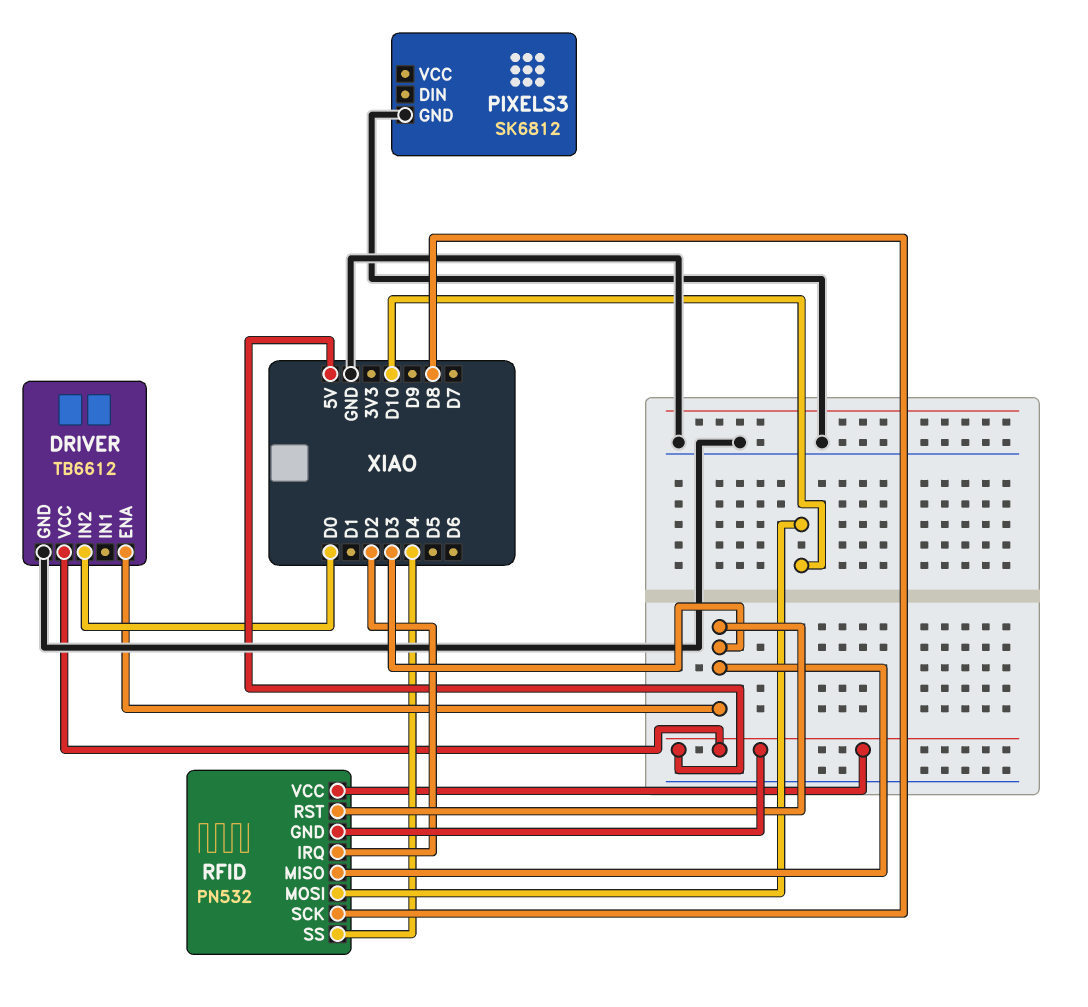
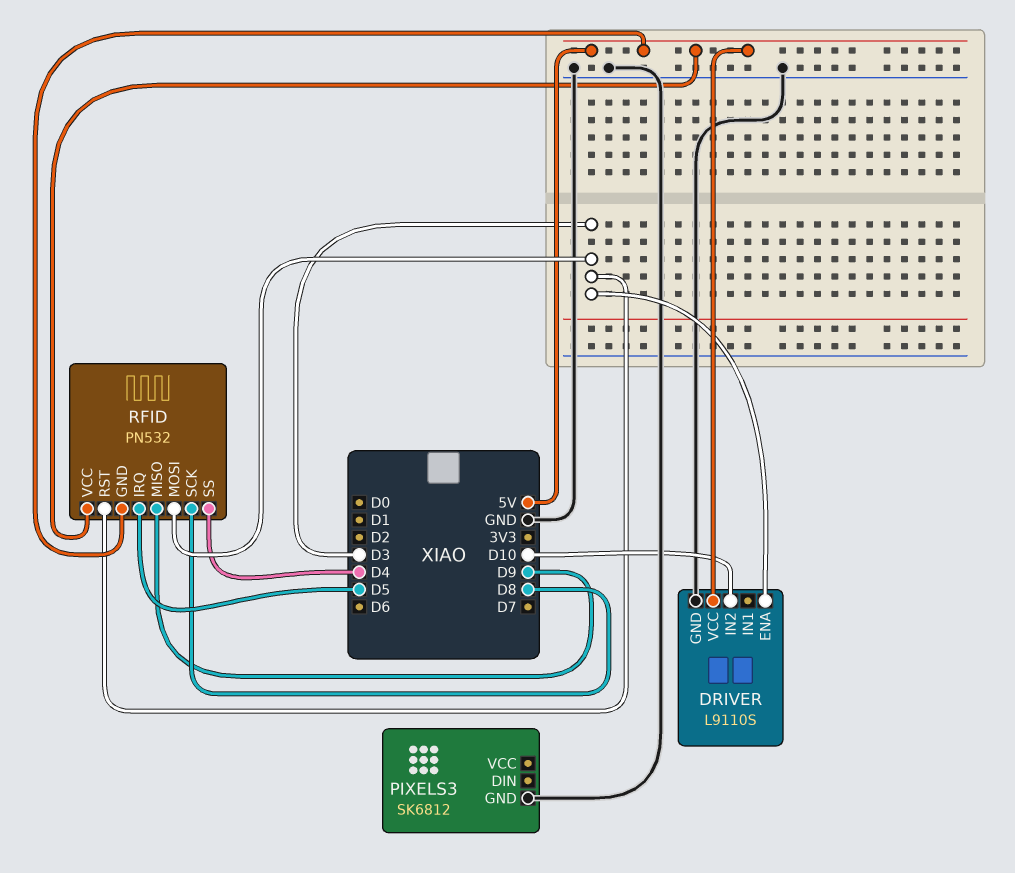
DRIVER: TB6612 -> L9110S
DRIVER pin IN2: D0 -> D10
RFID pin IRQ: D2 -> D5
RFID pin MISO: D3 -> D9
RFID pin MOSI: D10 -> D3

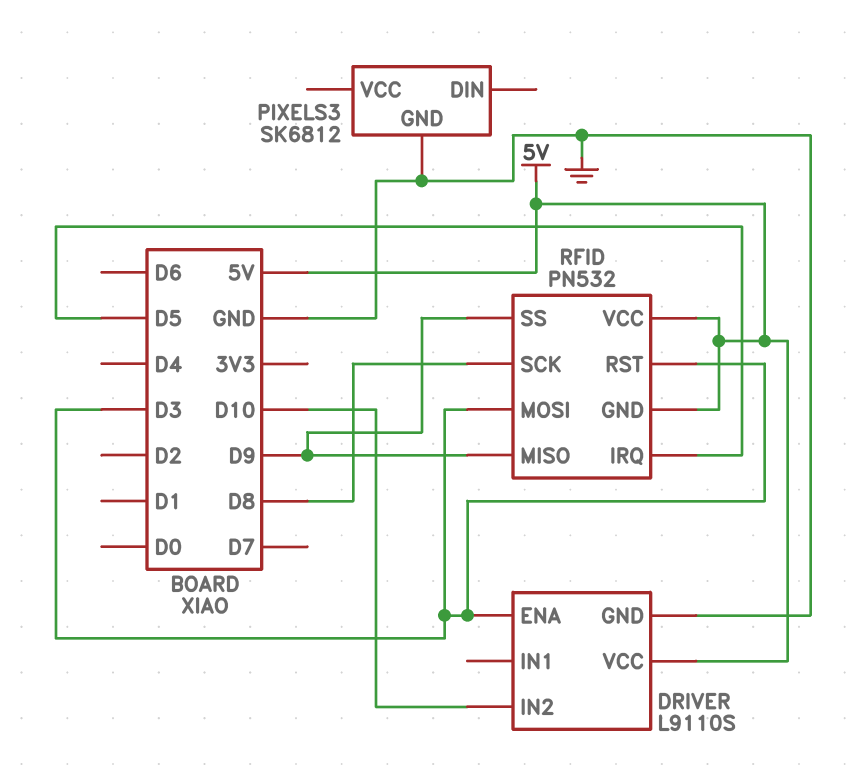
RFID pin SS: D4 -> D9

